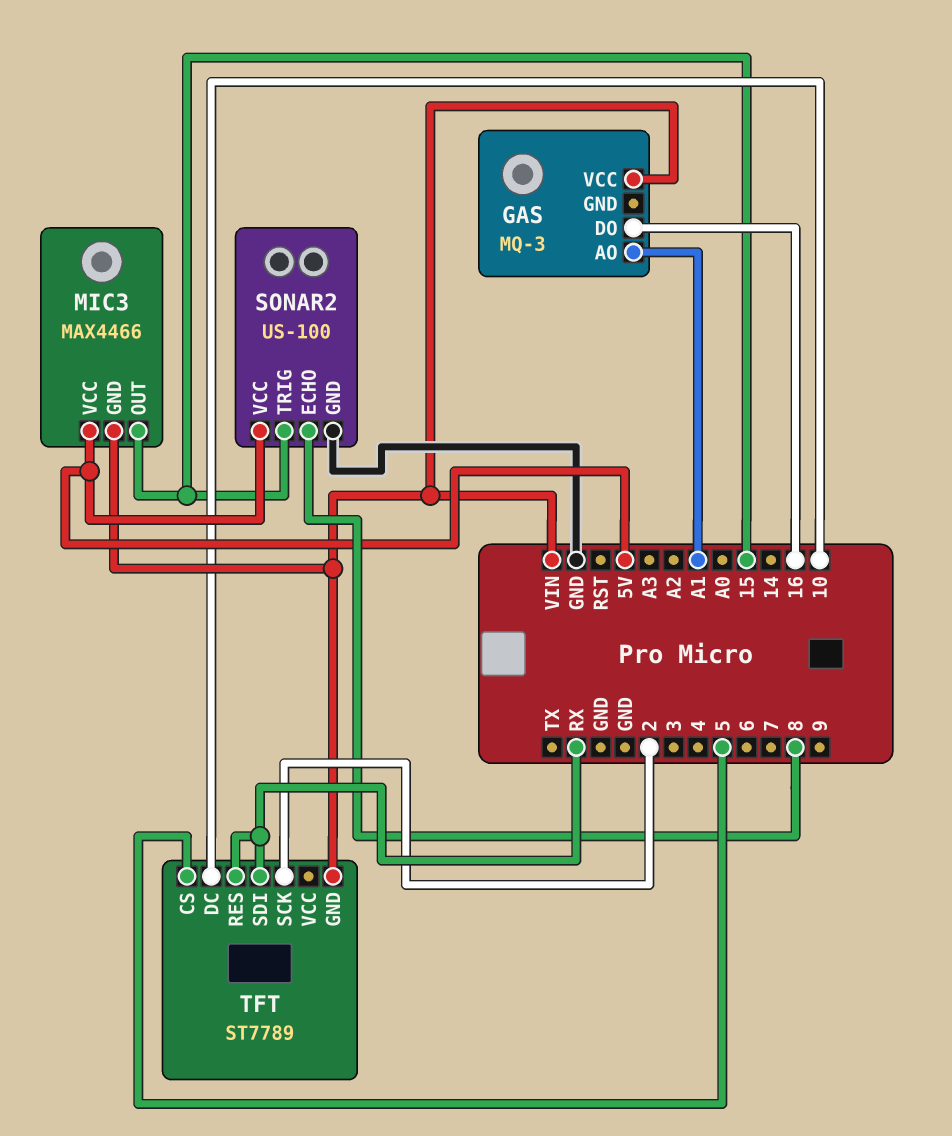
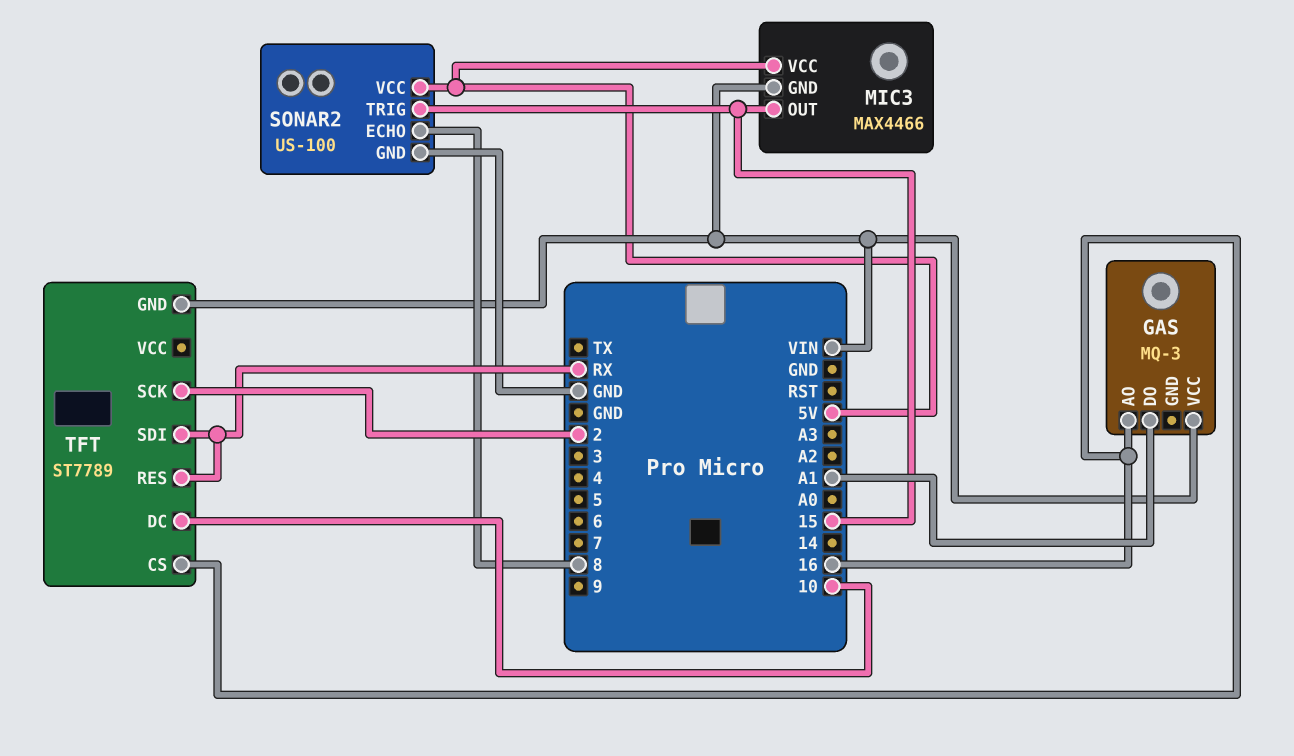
GAS pin AO: A1 -> 16
GAS pin DO: 16 -> A1
TFT pin CS: 5 -> 16

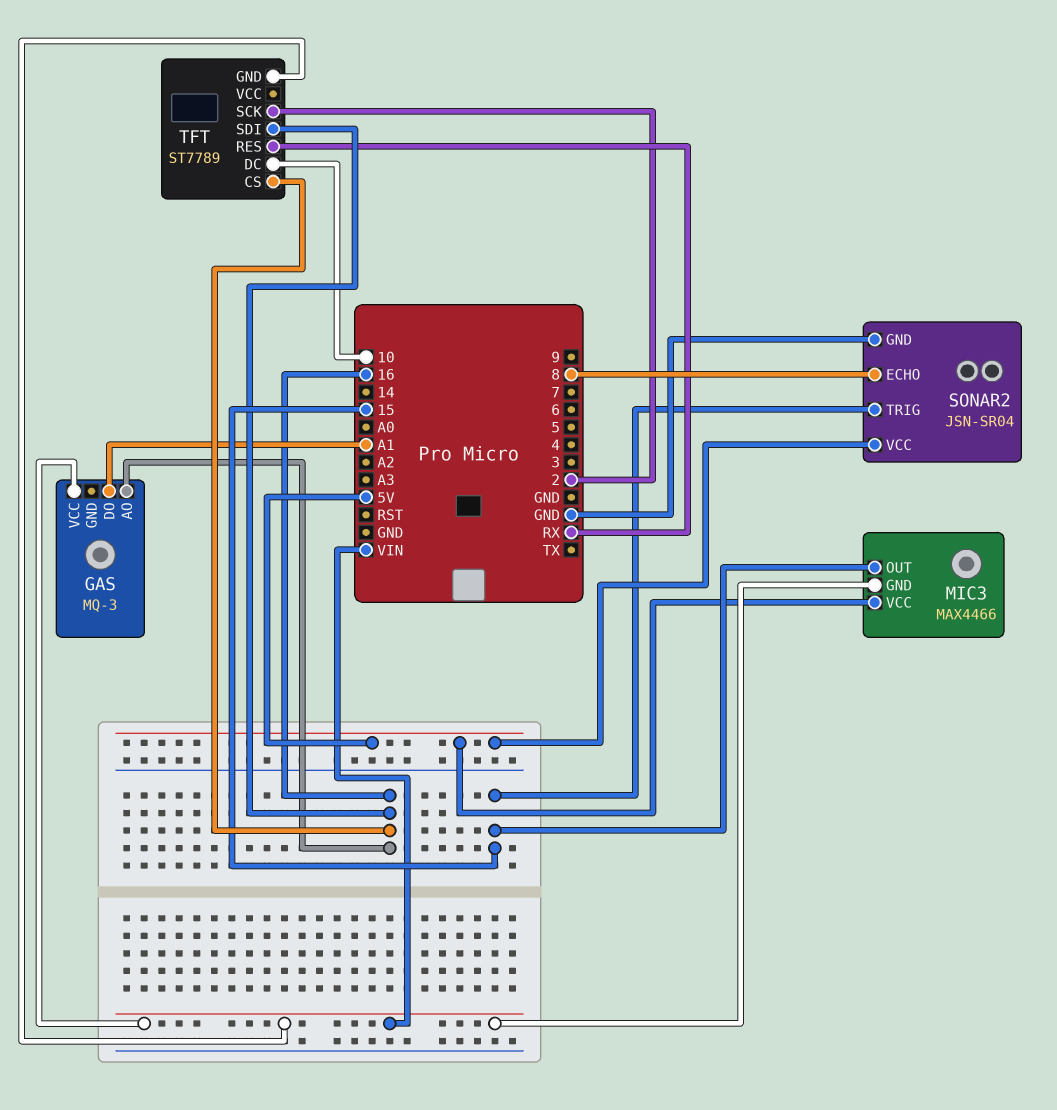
SONAR2: US-100 -> JSN-SR04
TFT pin SDI: RX -> 16

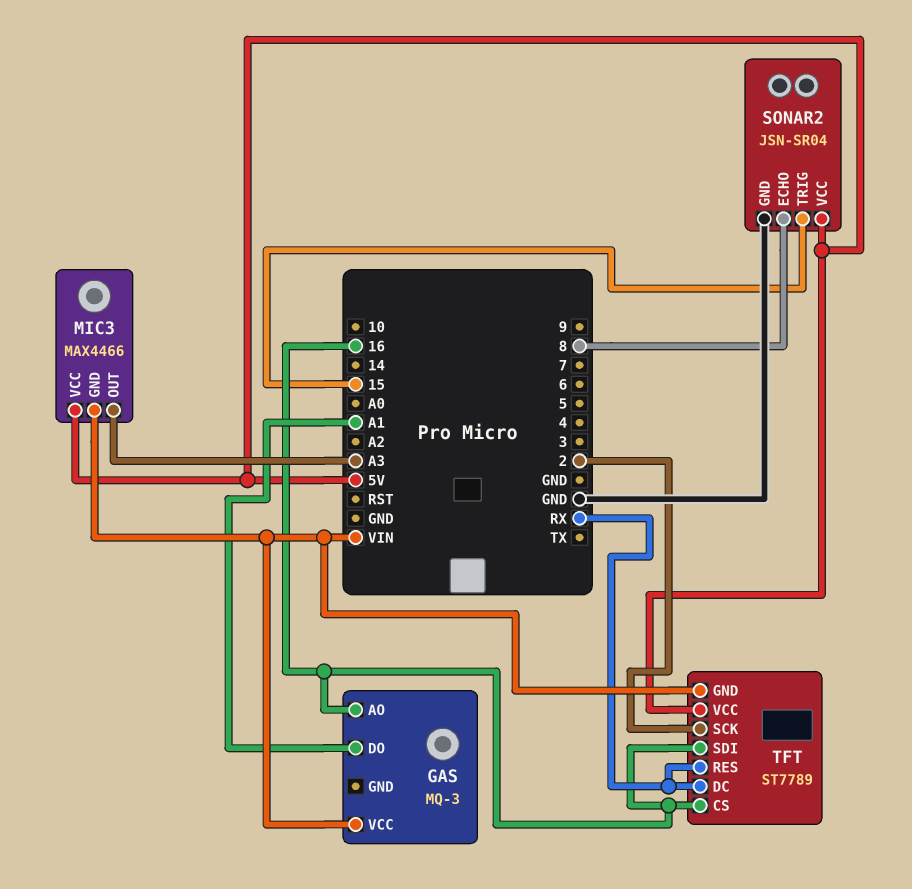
MIC3 pin OUT: 15 -> A3
TFT pin DC: 10 -> RX
TFT pin VCC: none -> 5V

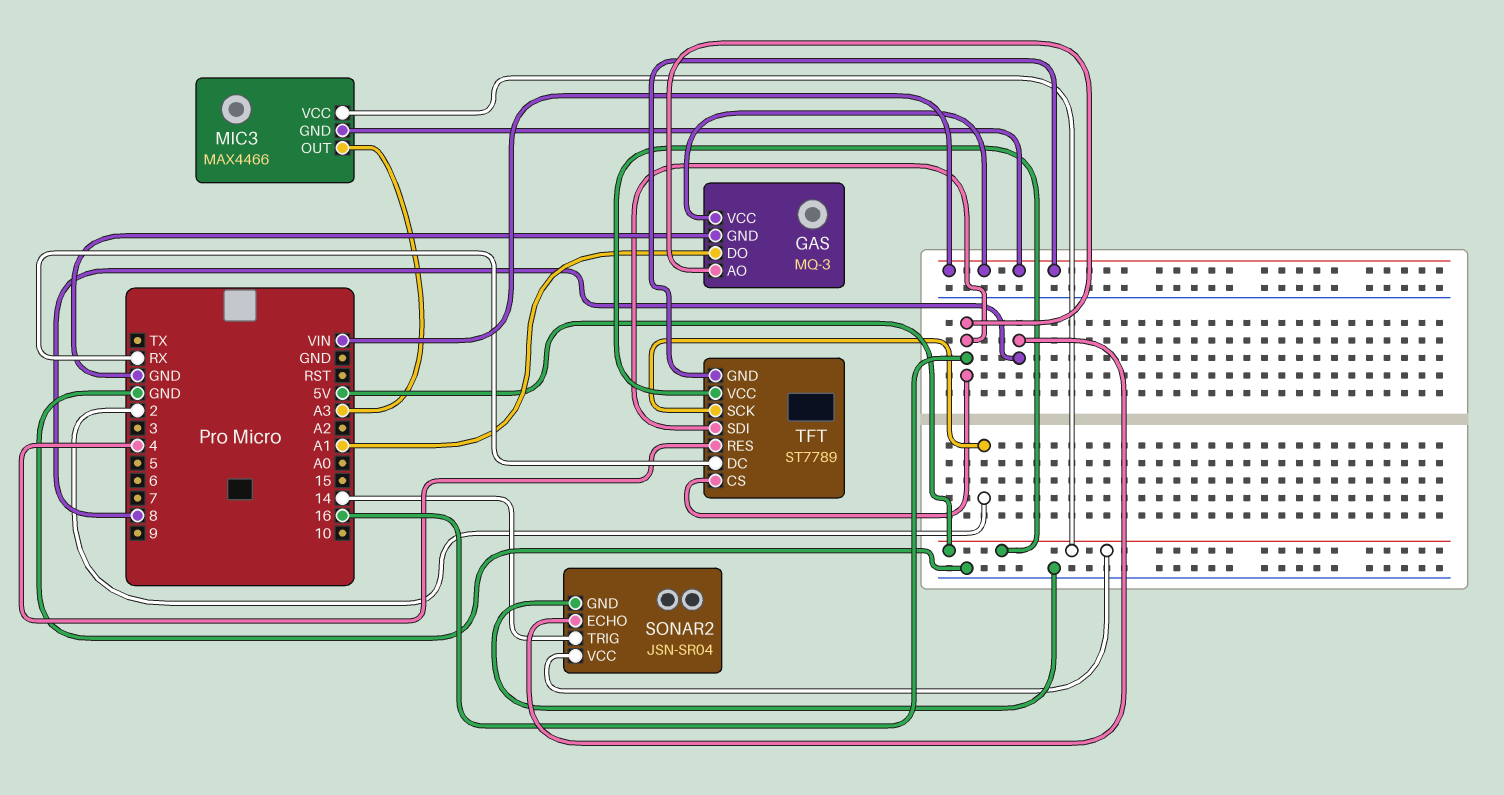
GAS pin GND: none -> GND
SONAR2 pin TRIG: 15 -> 14
TFT pin RES: RX -> 4

